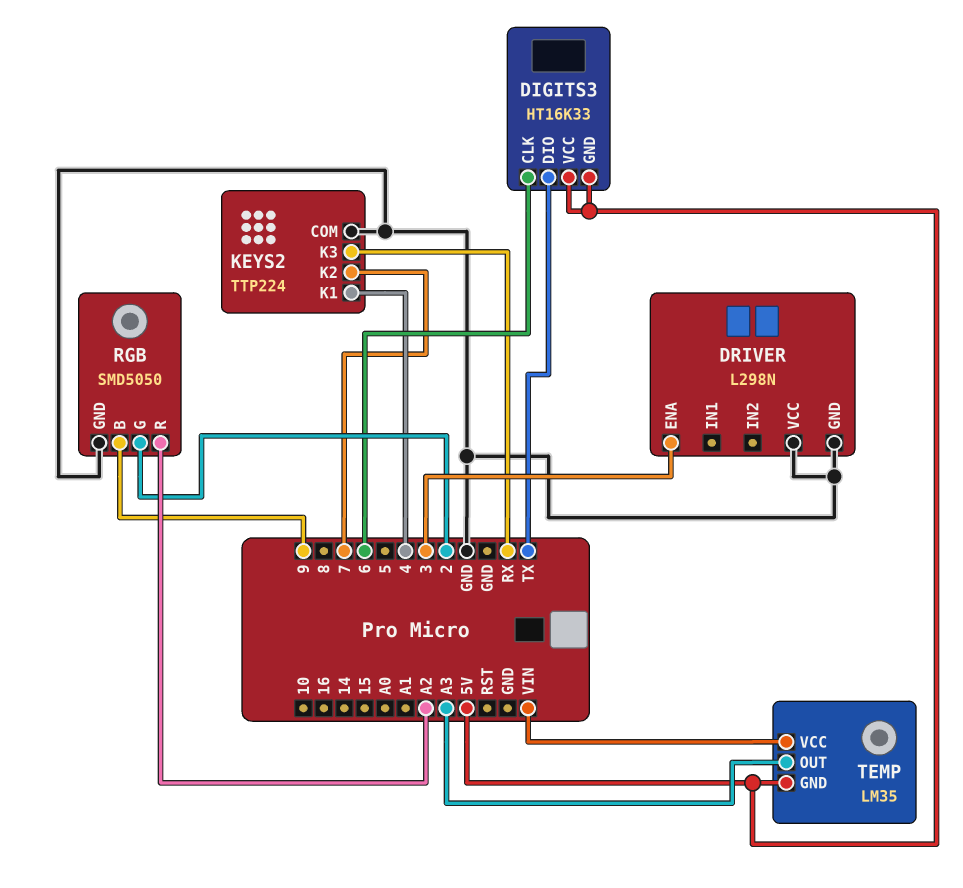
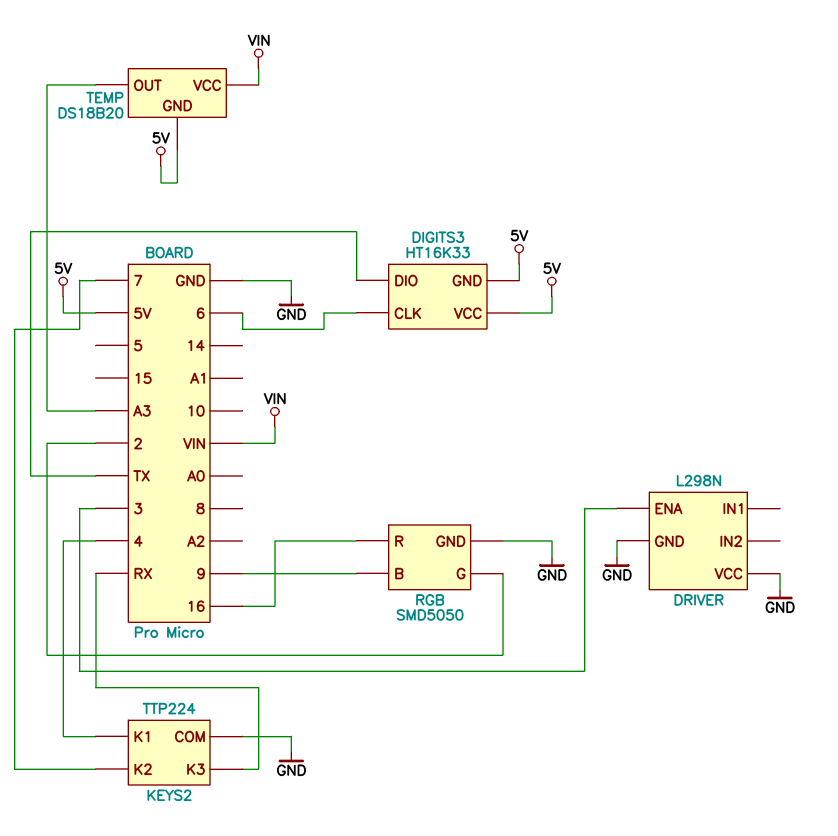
RGB pin R: A2 -> 16
TEMP: LM35 -> DS18B20

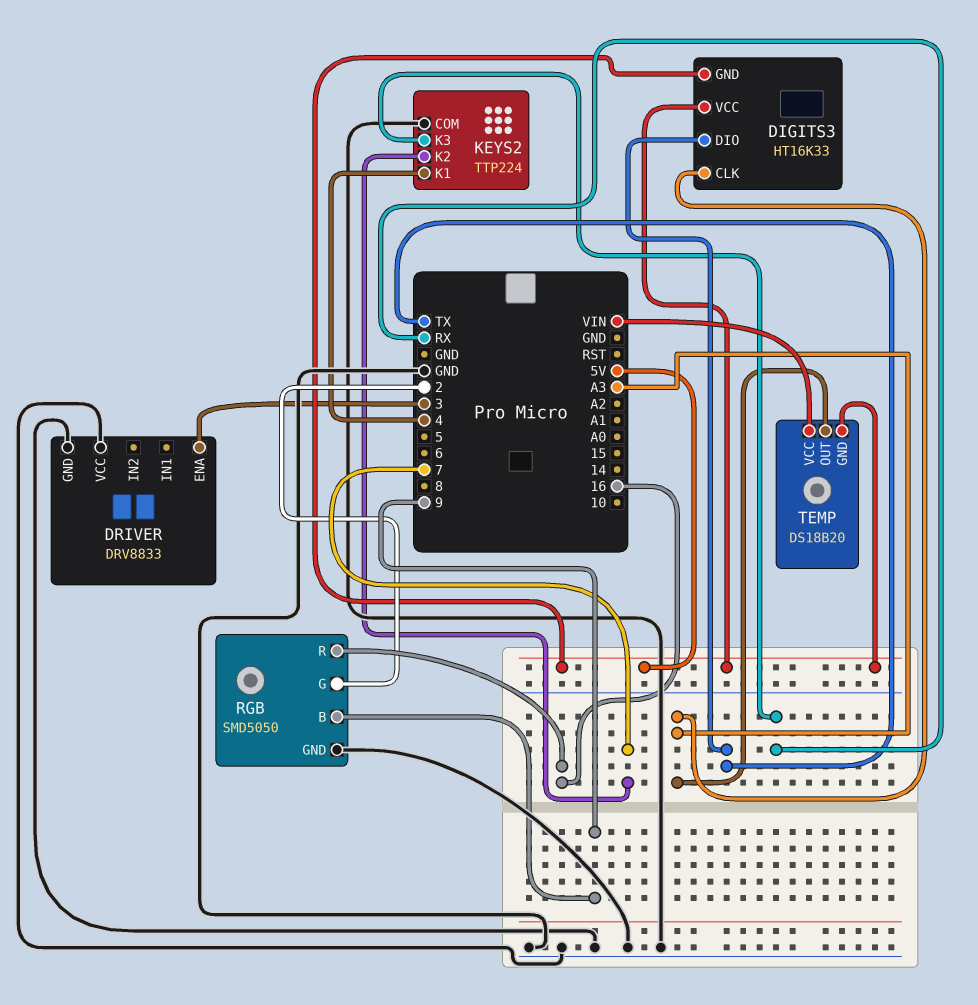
DIGITS3 pin CLK: 6 -> A3
DRIVER: L298N -> DRV8833

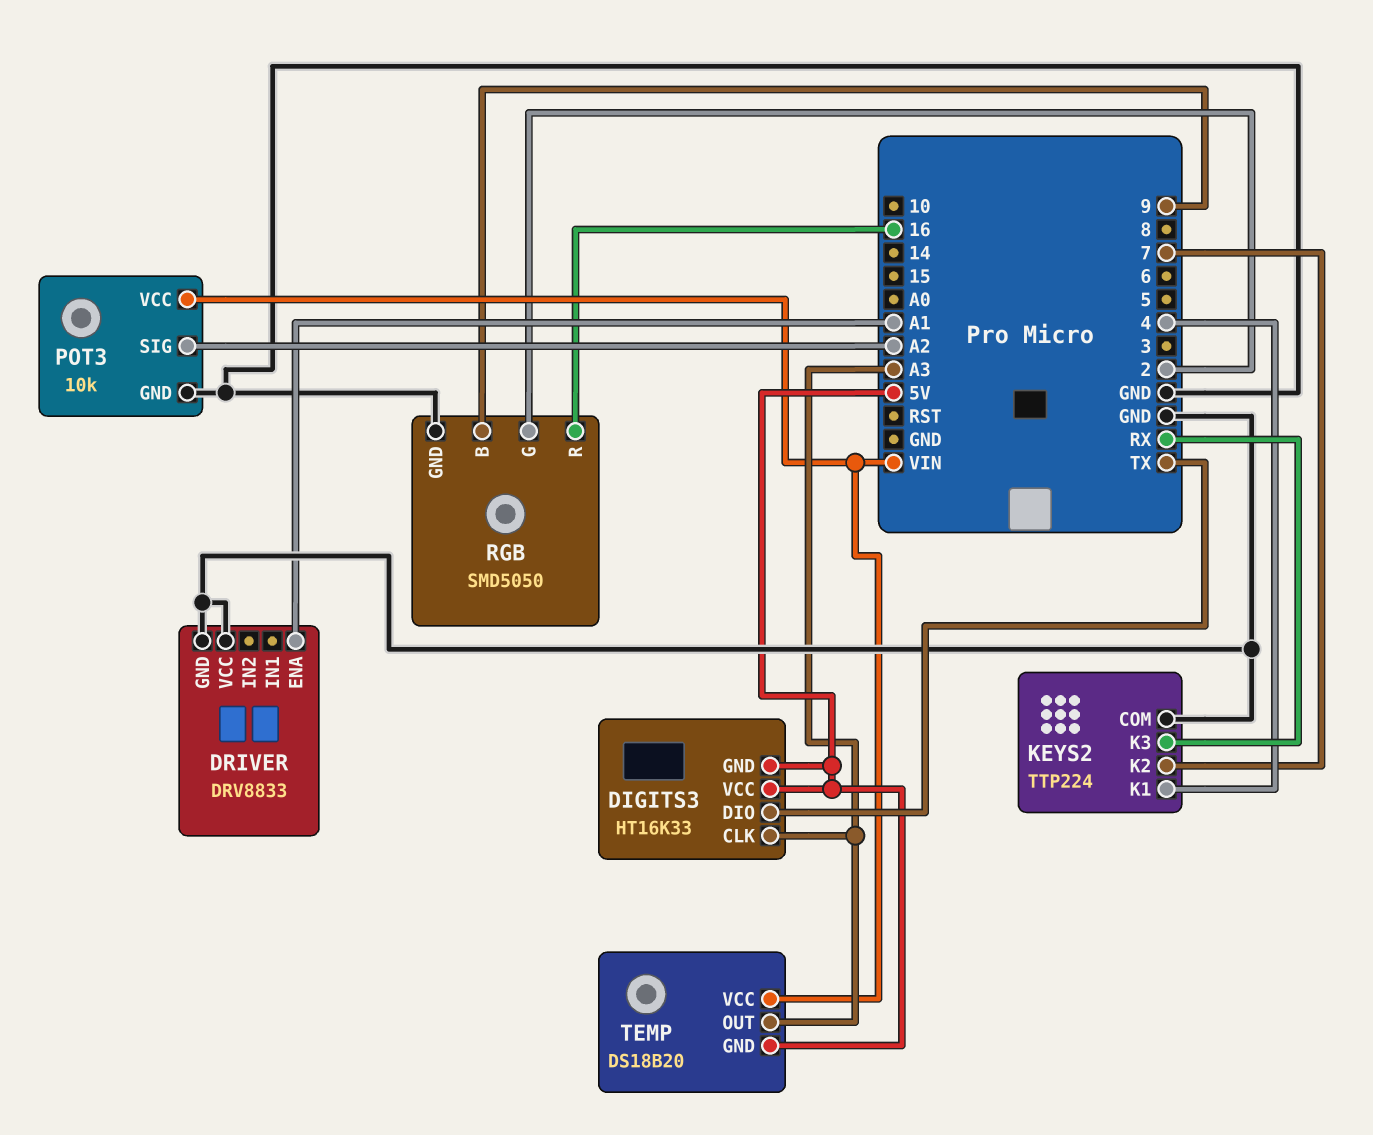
DRIVER pin ENA: 3 -> A1
POT3: none -> 10k
POT3 pin GND: none -> GND
POT3 pin SIG: none -> A2
POT3 pin VCC: none -> VIN

